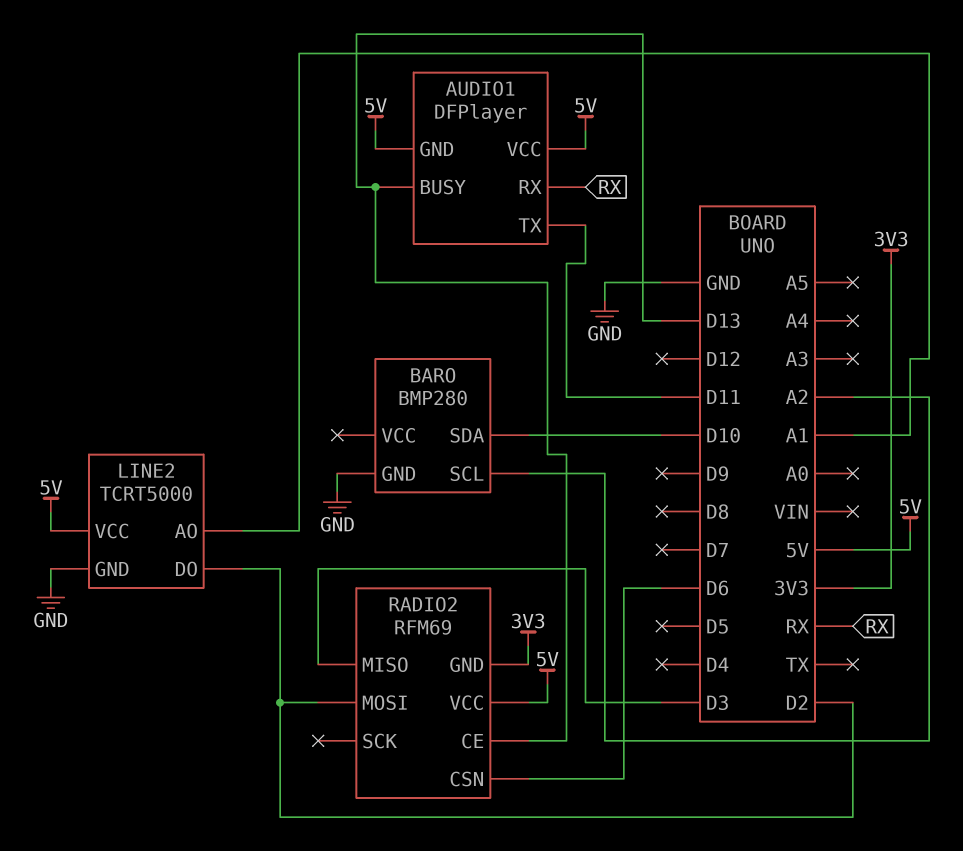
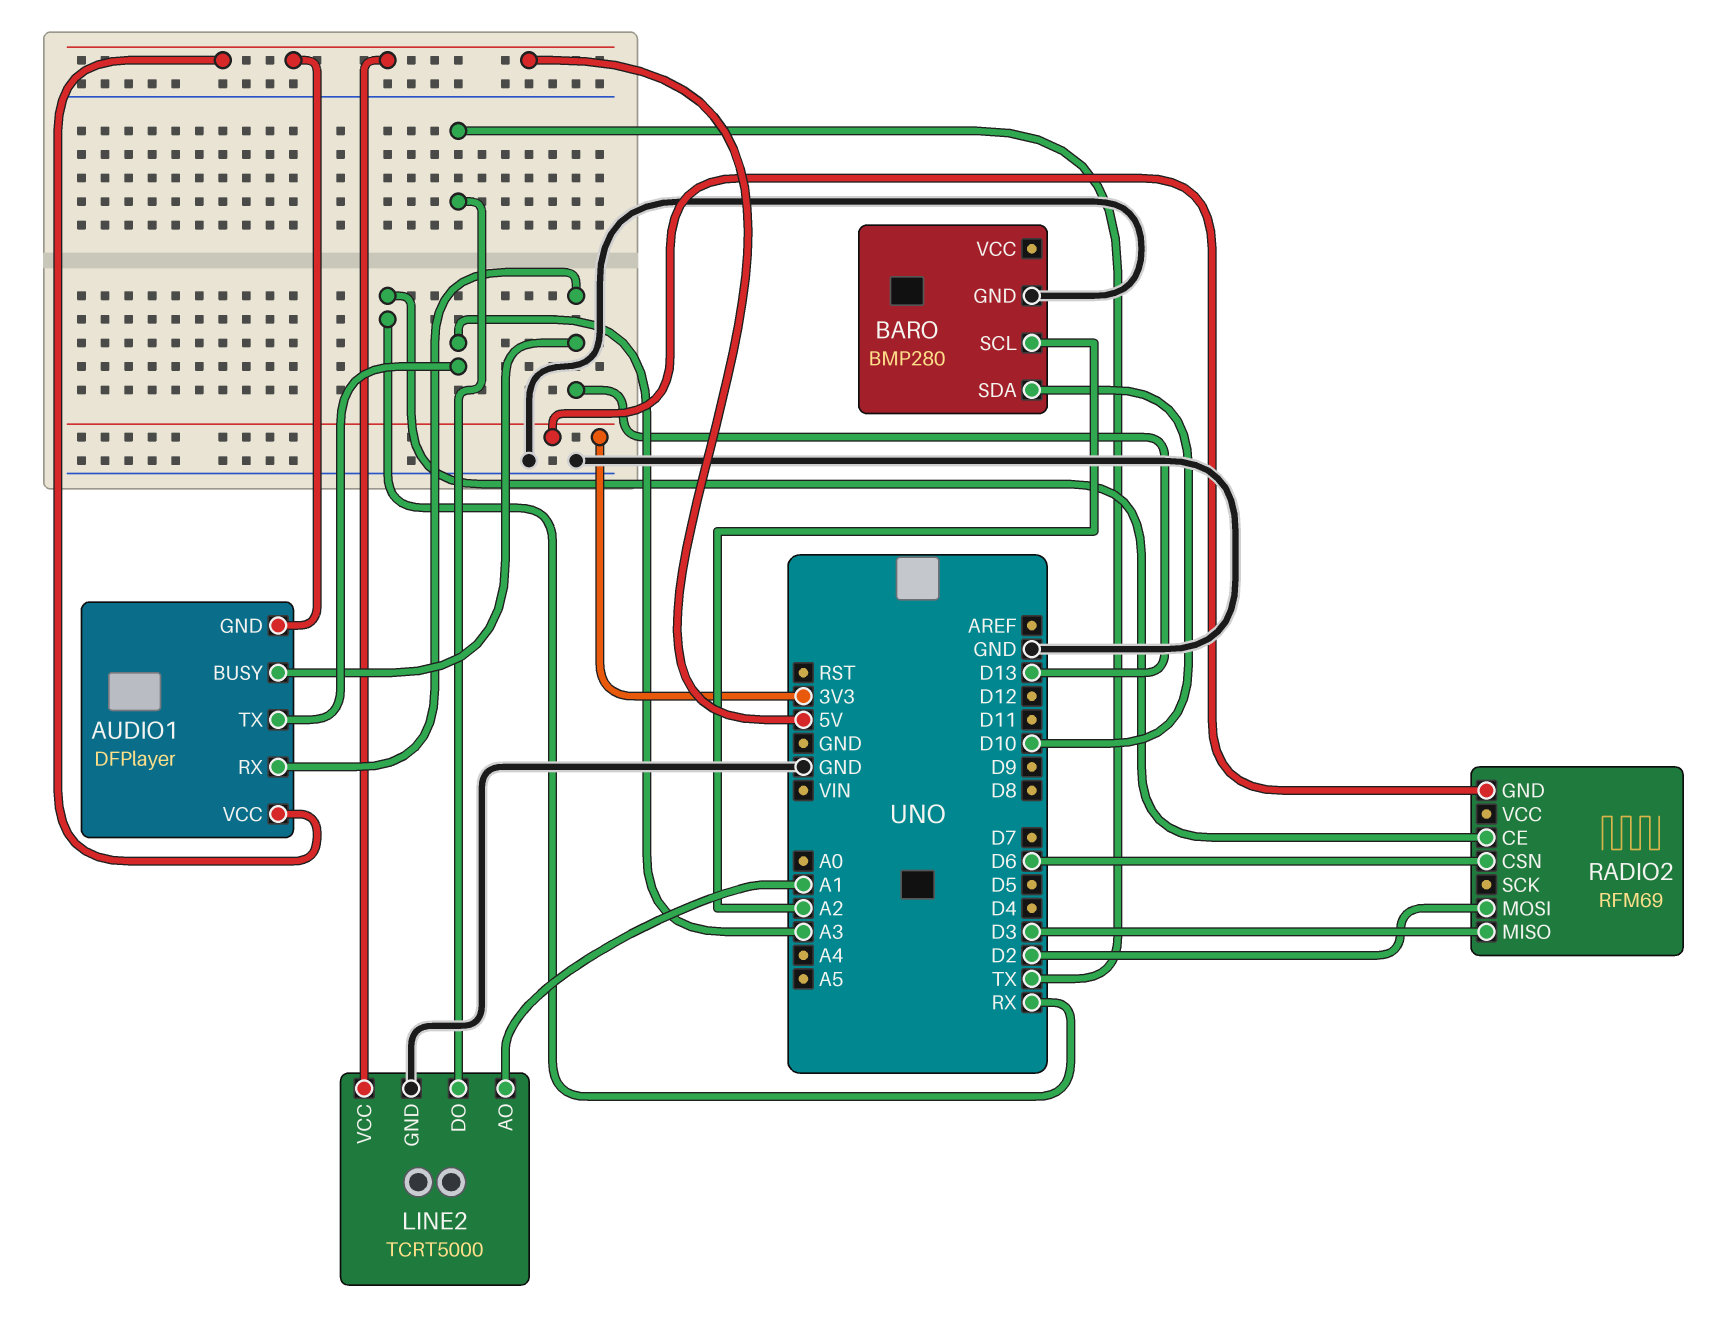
AUDIO1 pin RX: RX -> D13
AUDIO1 pin TX: D11 -> A3
LINE2 pin DO: D2 -> TX
RADIO2 pin CE: D13 -> RX
RADIO2 pin VCC: 5V -> none

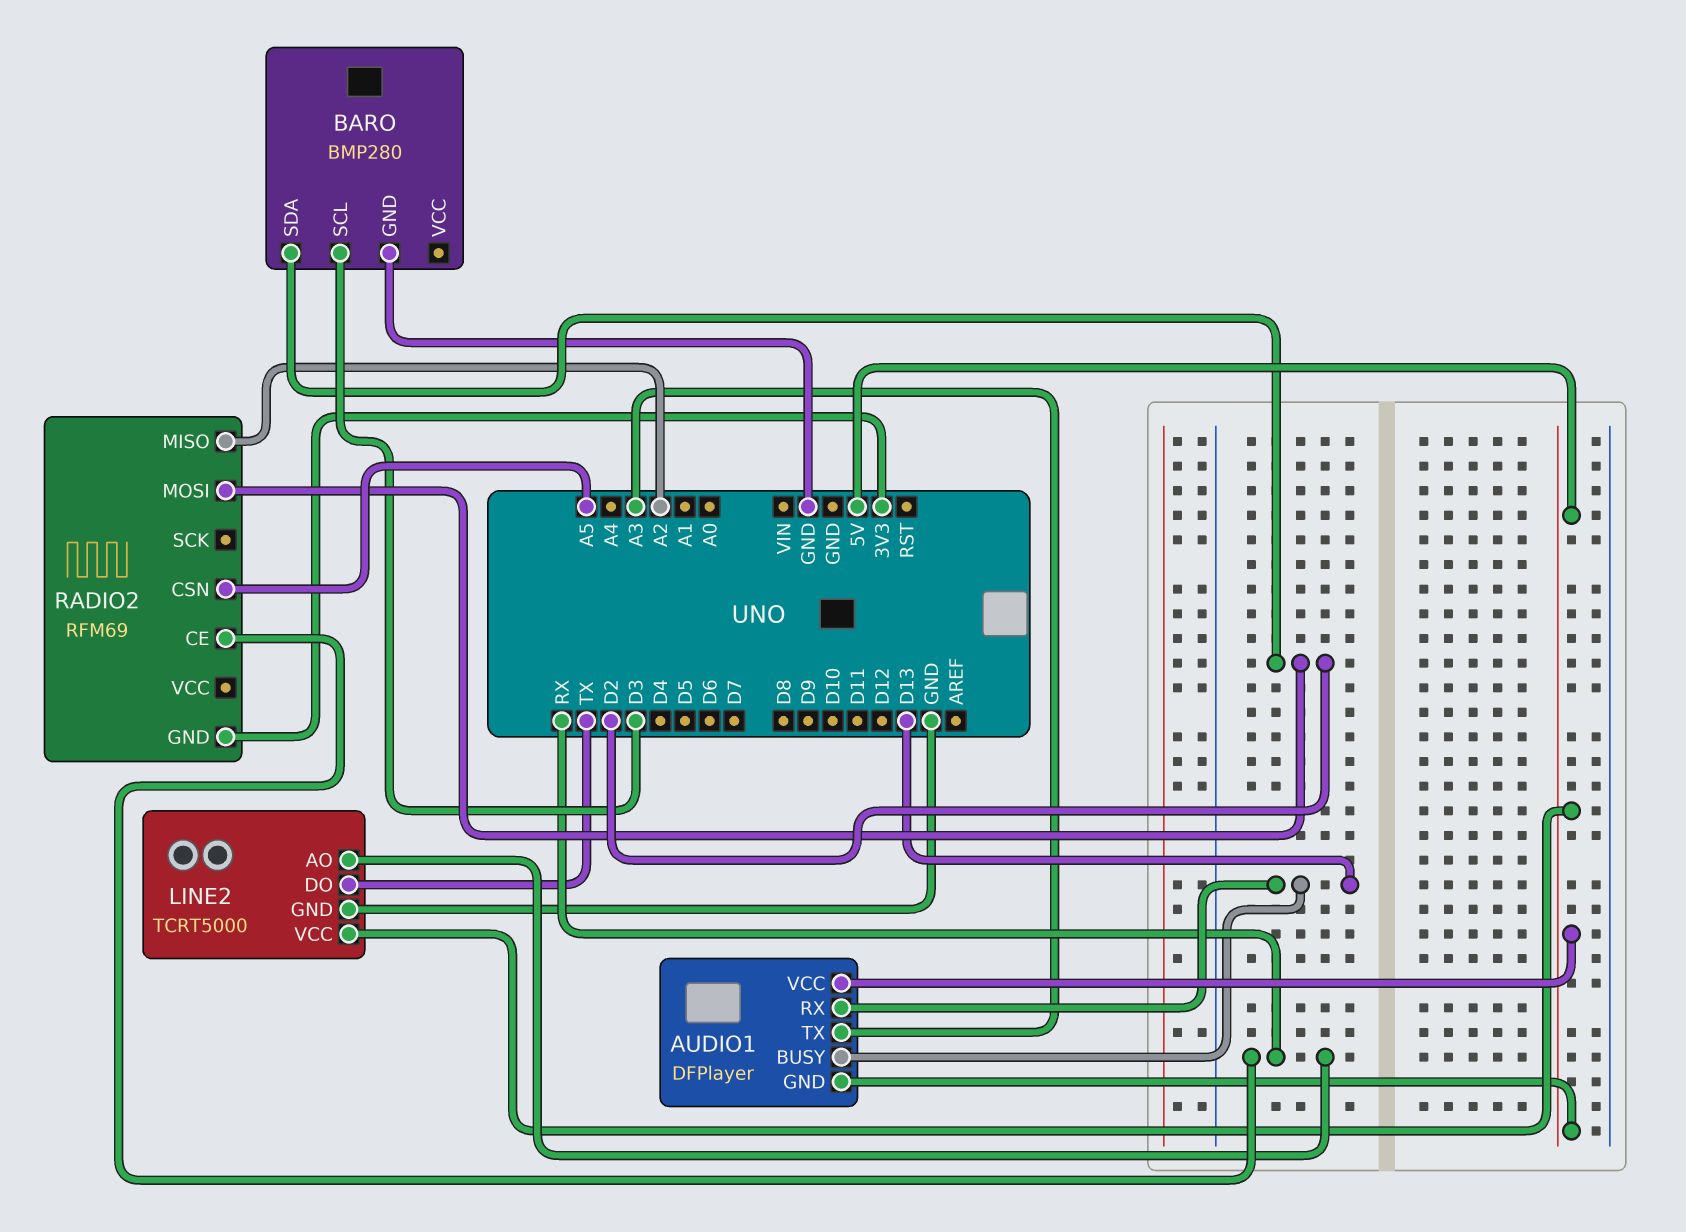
BARO pin SCL: A2 -> D3
BARO pin SDA: D10 -> D2
LINE2 pin AO: A1 -> RX
RADIO2 pin CSN: D6 -> A5
RADIO2 pin MISO: D3 -> A2

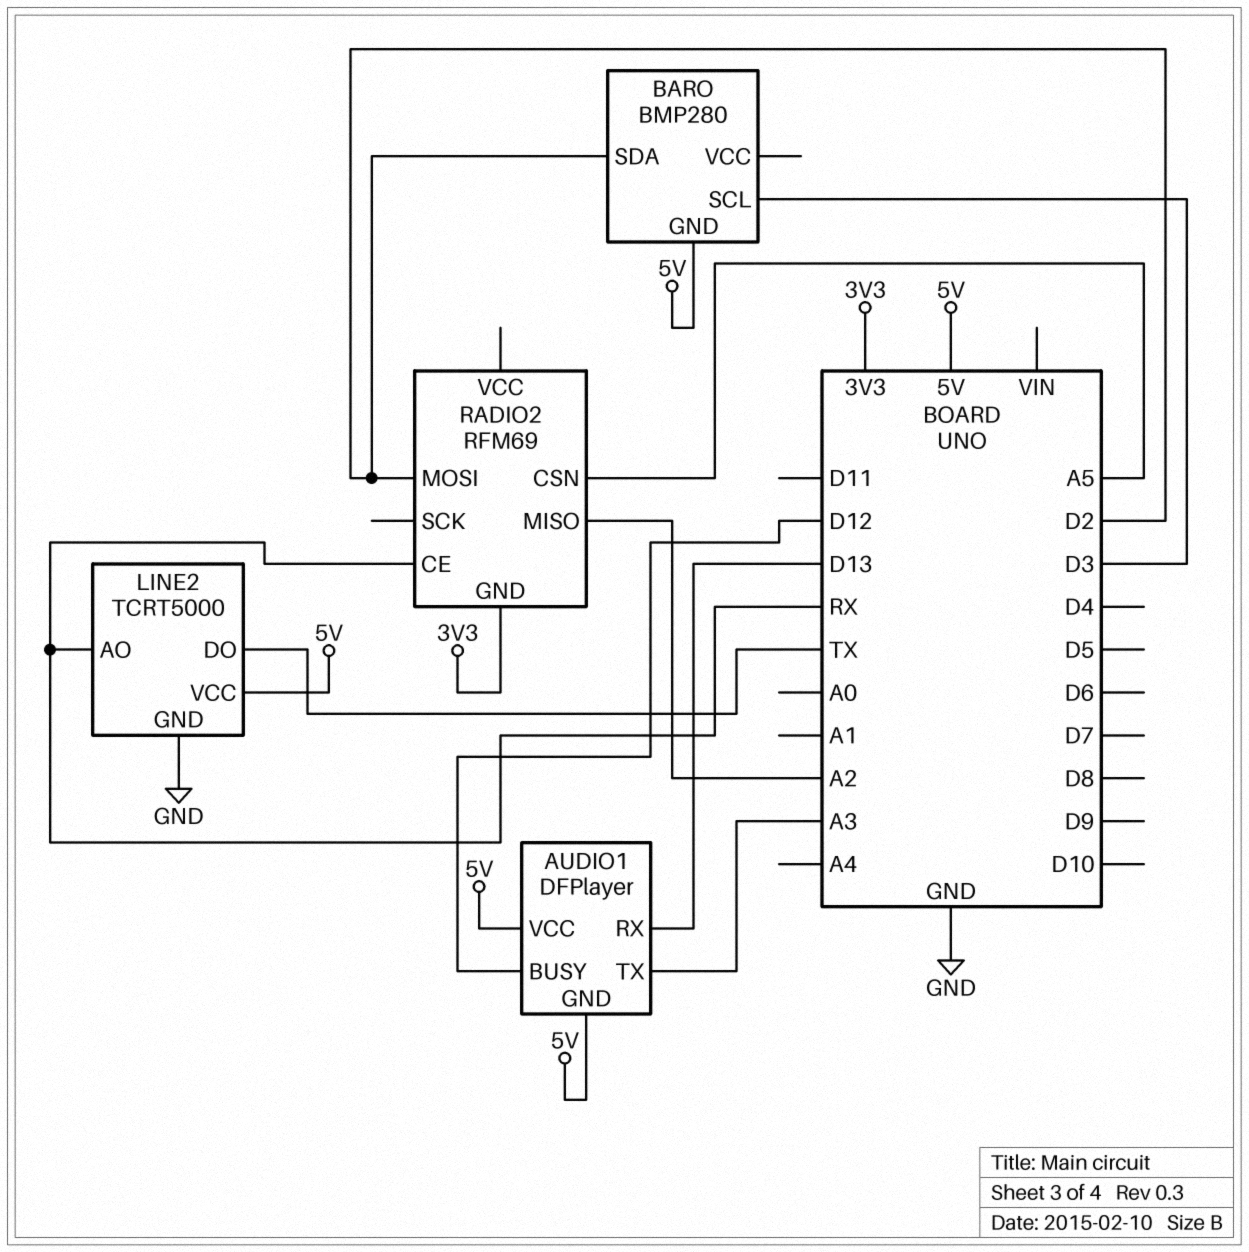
AUDIO1 pin BUSY: D13 -> D12
BARO pin GND: GND -> 5V

